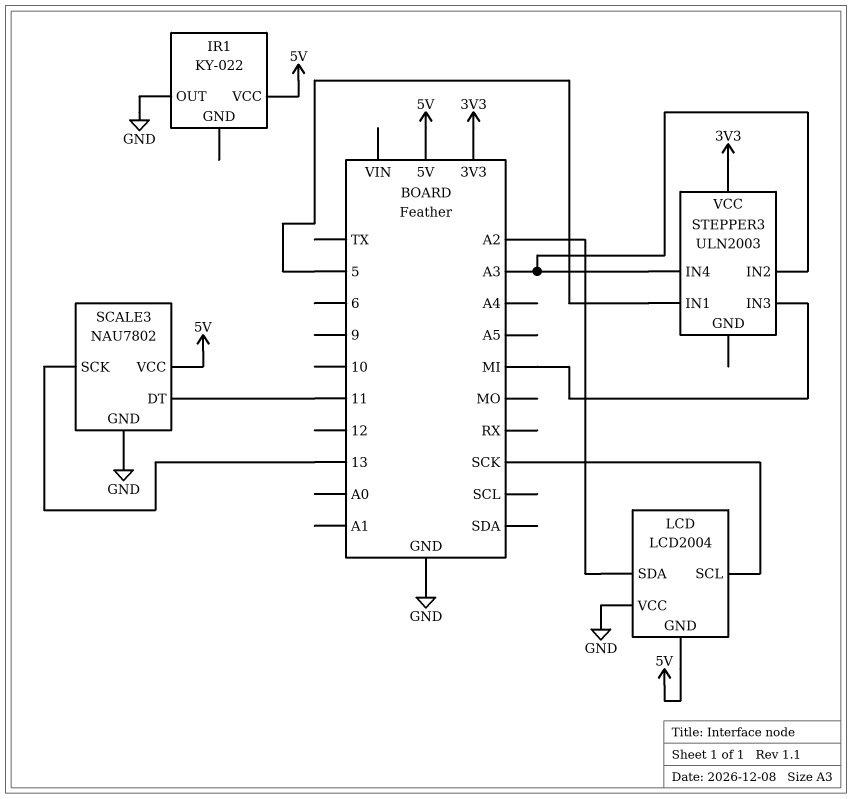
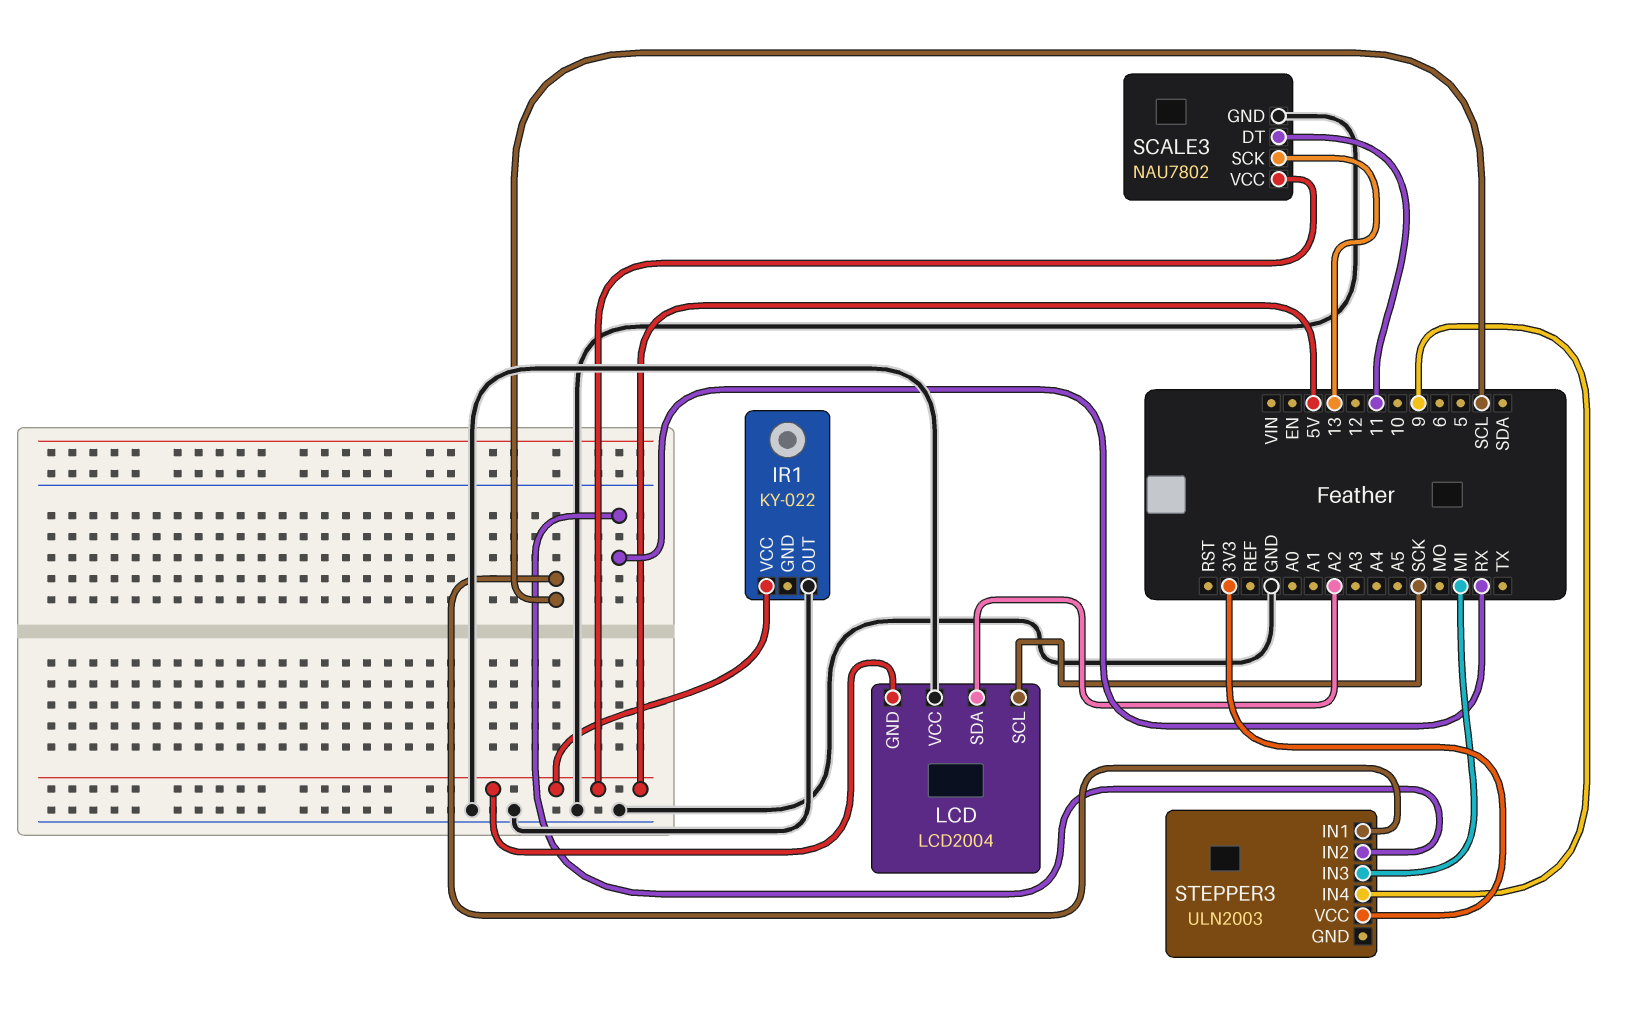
STEPPER3 pin IN1: 5 -> SCL
STEPPER3 pin IN2: A3 -> RX
STEPPER3 pin IN4: A3 -> 9

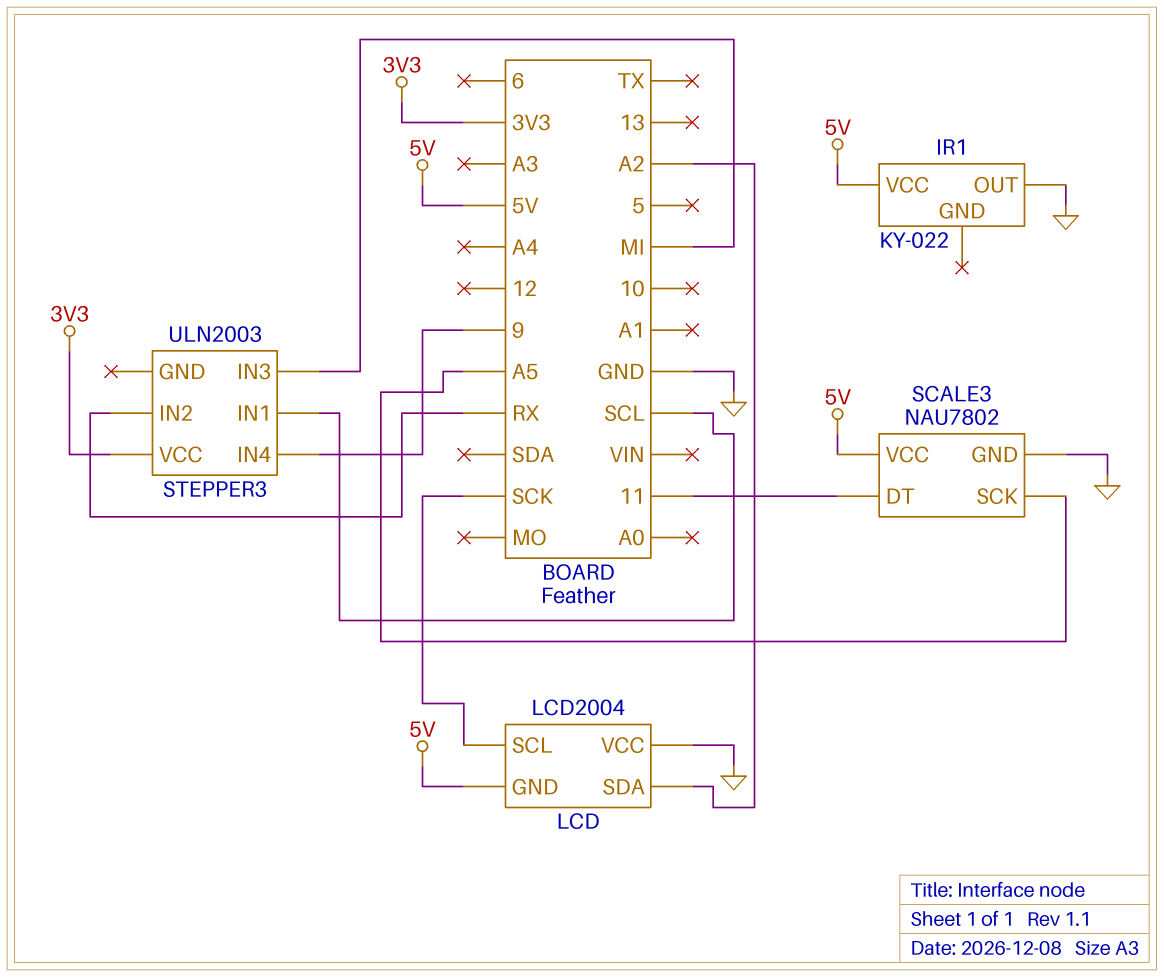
SCALE3 pin SCK: 13 -> A5

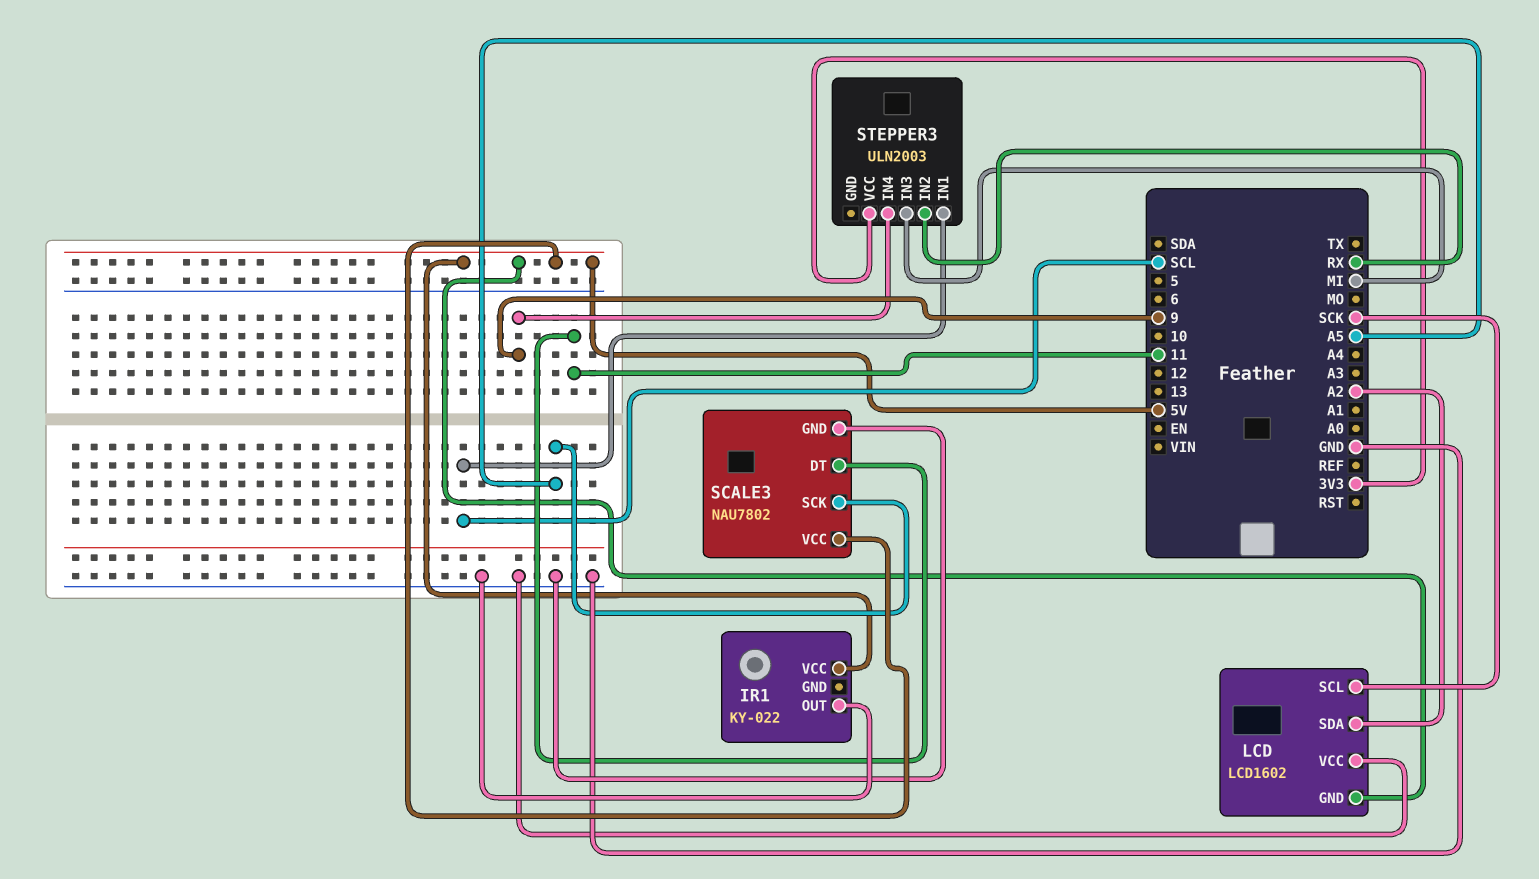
LCD: LCD2004 -> LCD1602

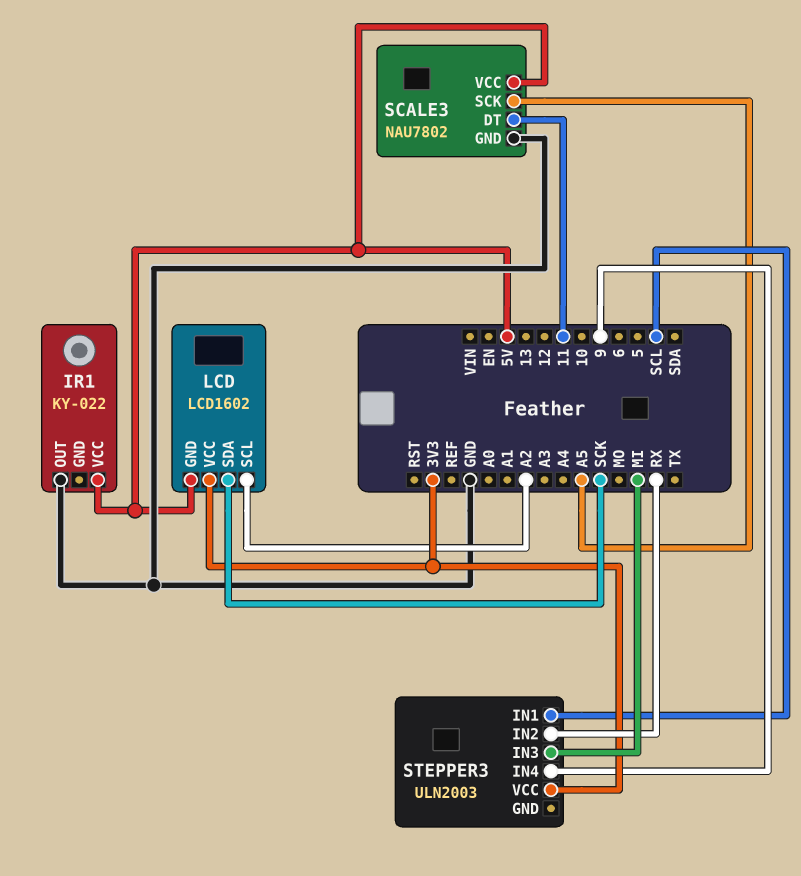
LCD pin SCL: SCK -> A2
LCD pin SDA: A2 -> SCK
LCD pin VCC: GND -> 3V3

